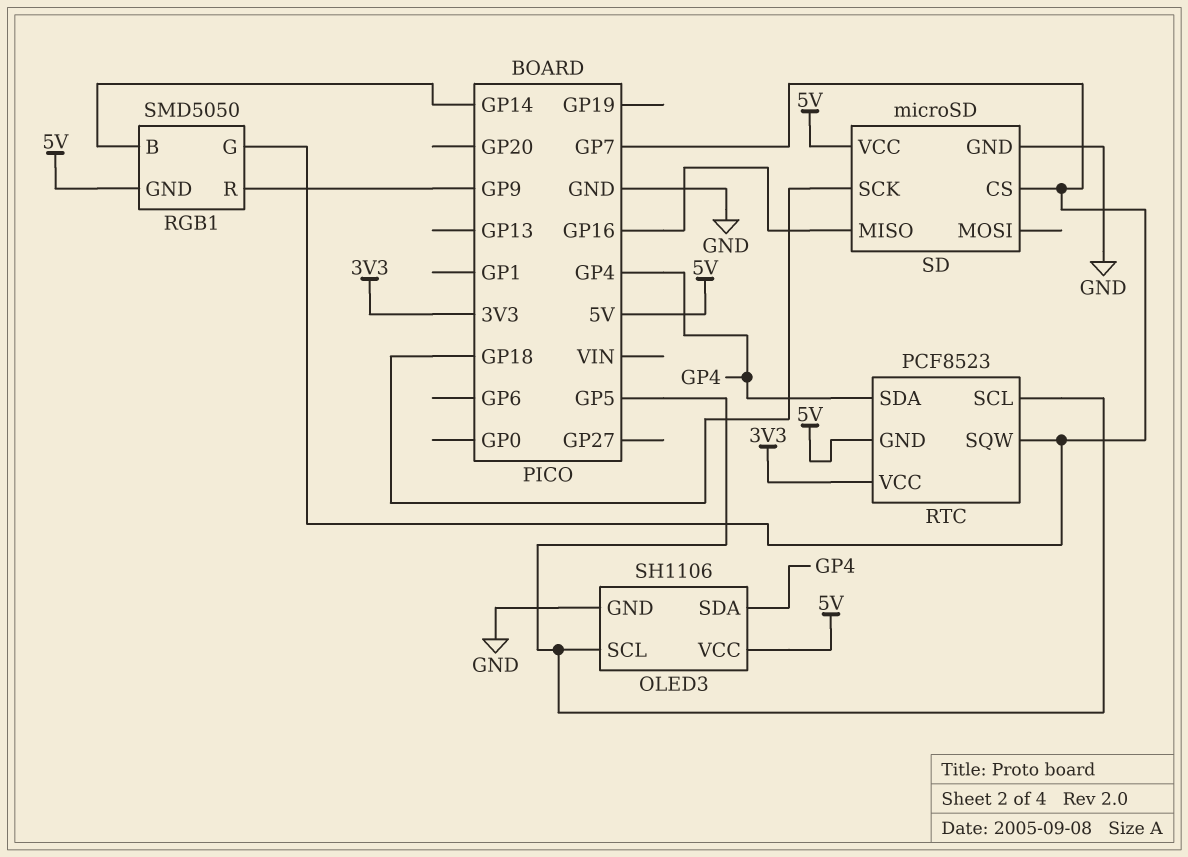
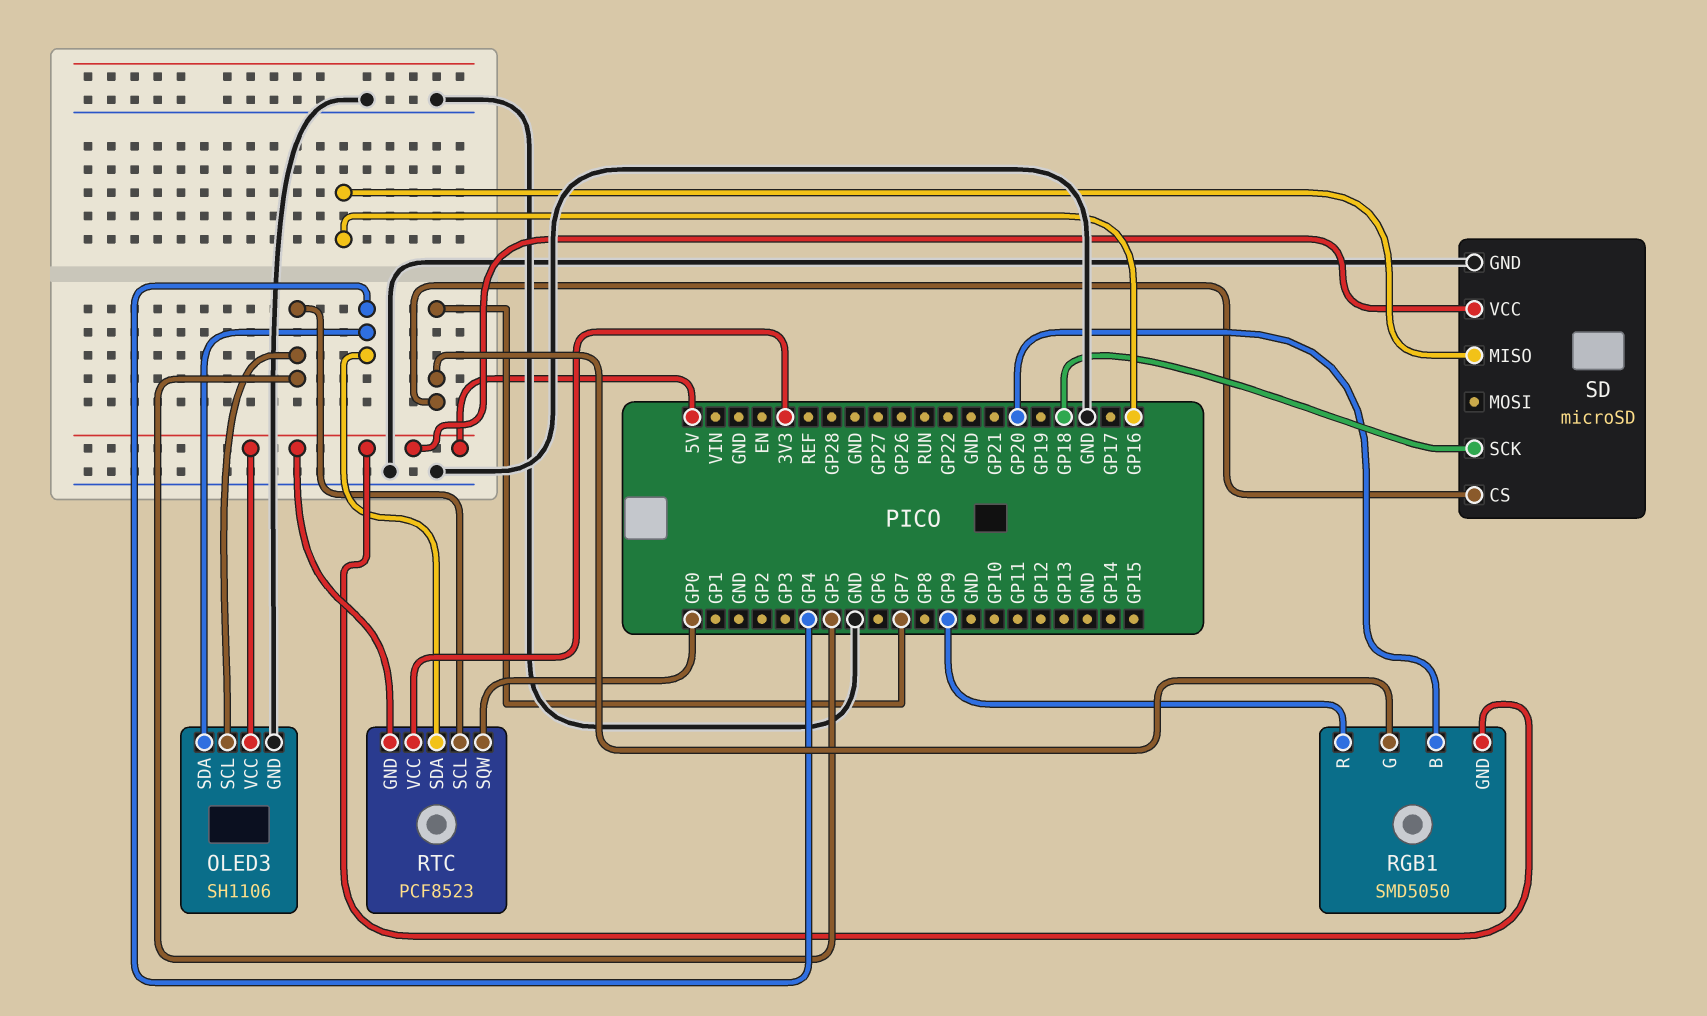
RGB1 pin B: GP14 -> GP20
RTC pin SQW: GP7 -> GP0

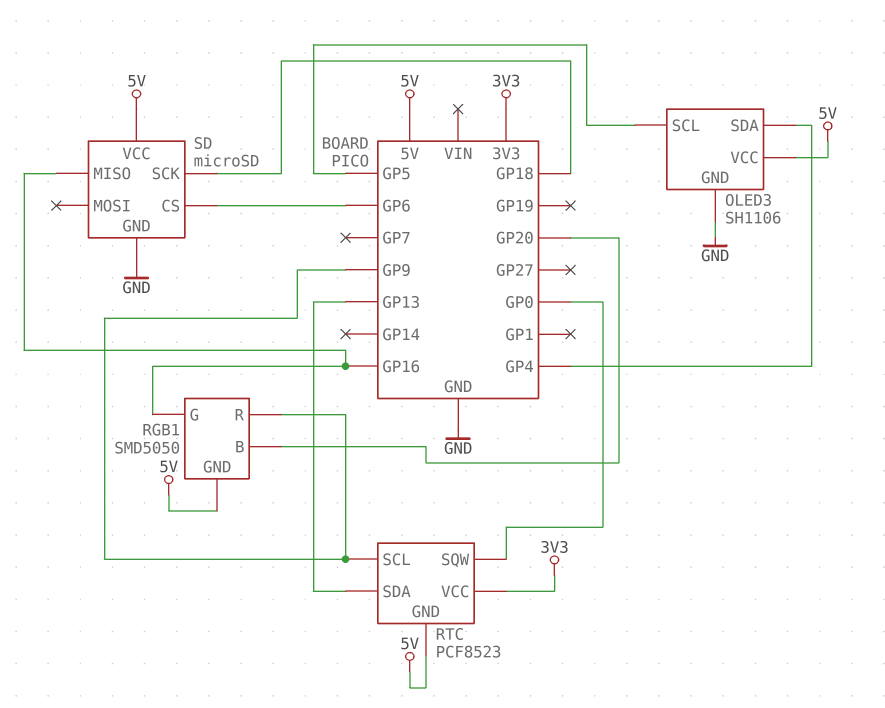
RGB1 pin G: GP7 -> GP16
RTC pin SCL: GP5 -> GP9
RTC pin SDA: GP4 -> GP13
SD pin CS: GP7 -> GP6

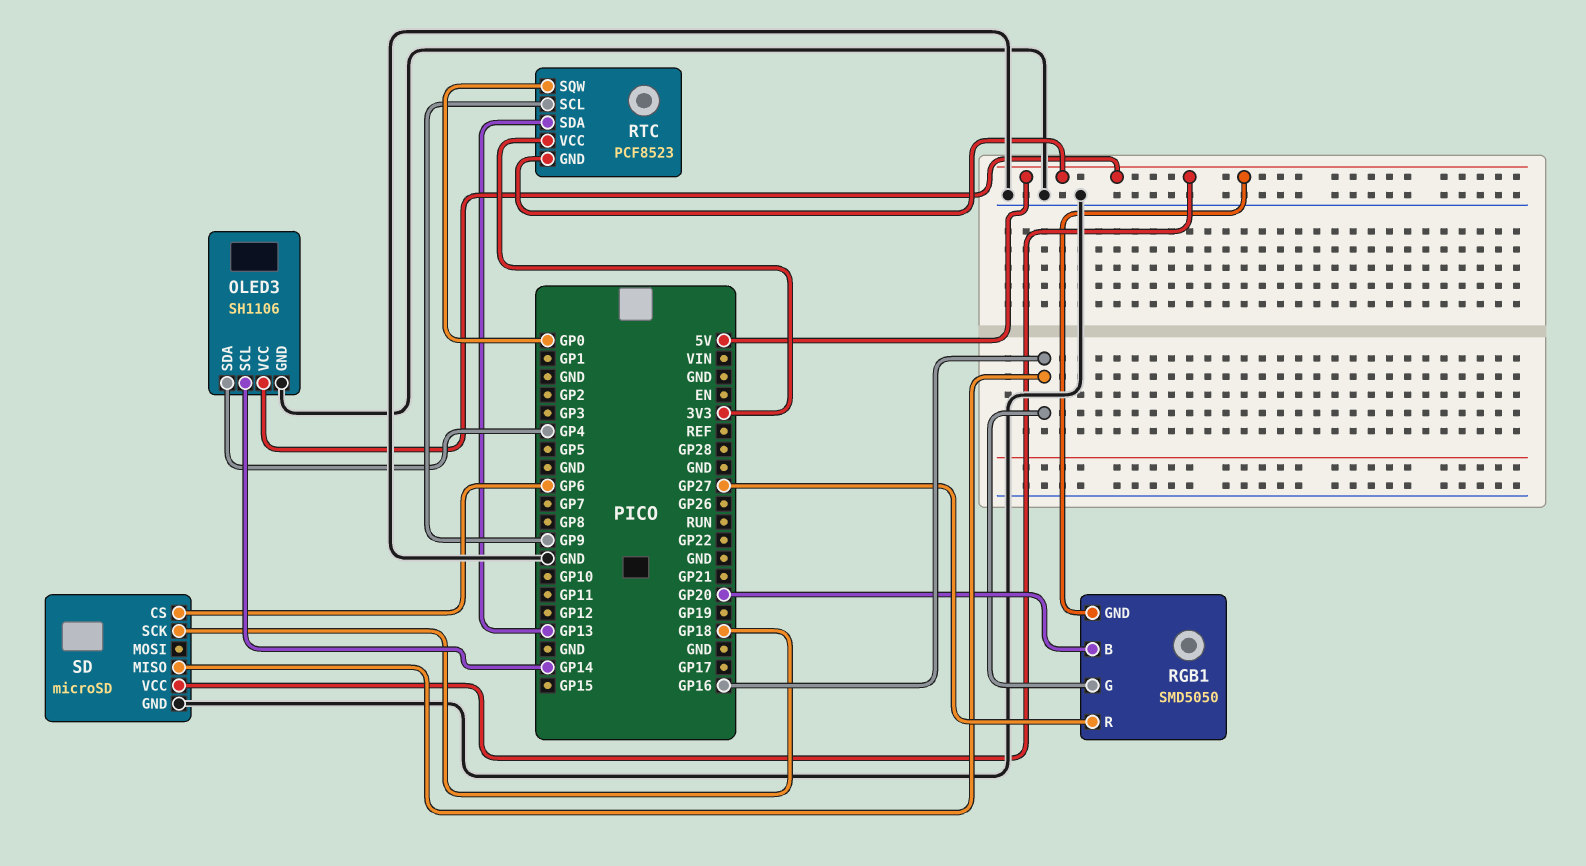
OLED3 pin SCL: GP5 -> GP14
RGB1 pin R: GP9 -> GP27

